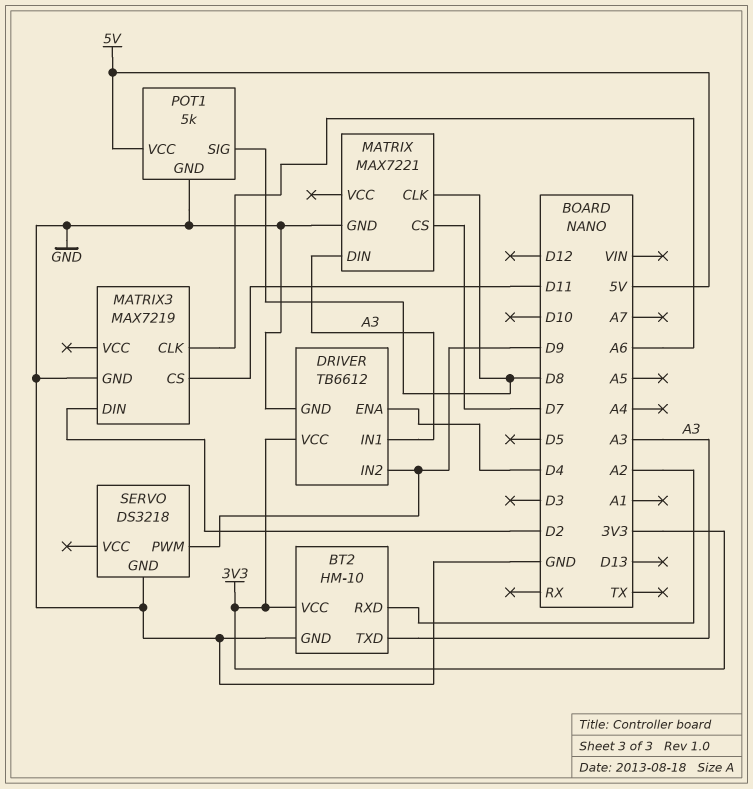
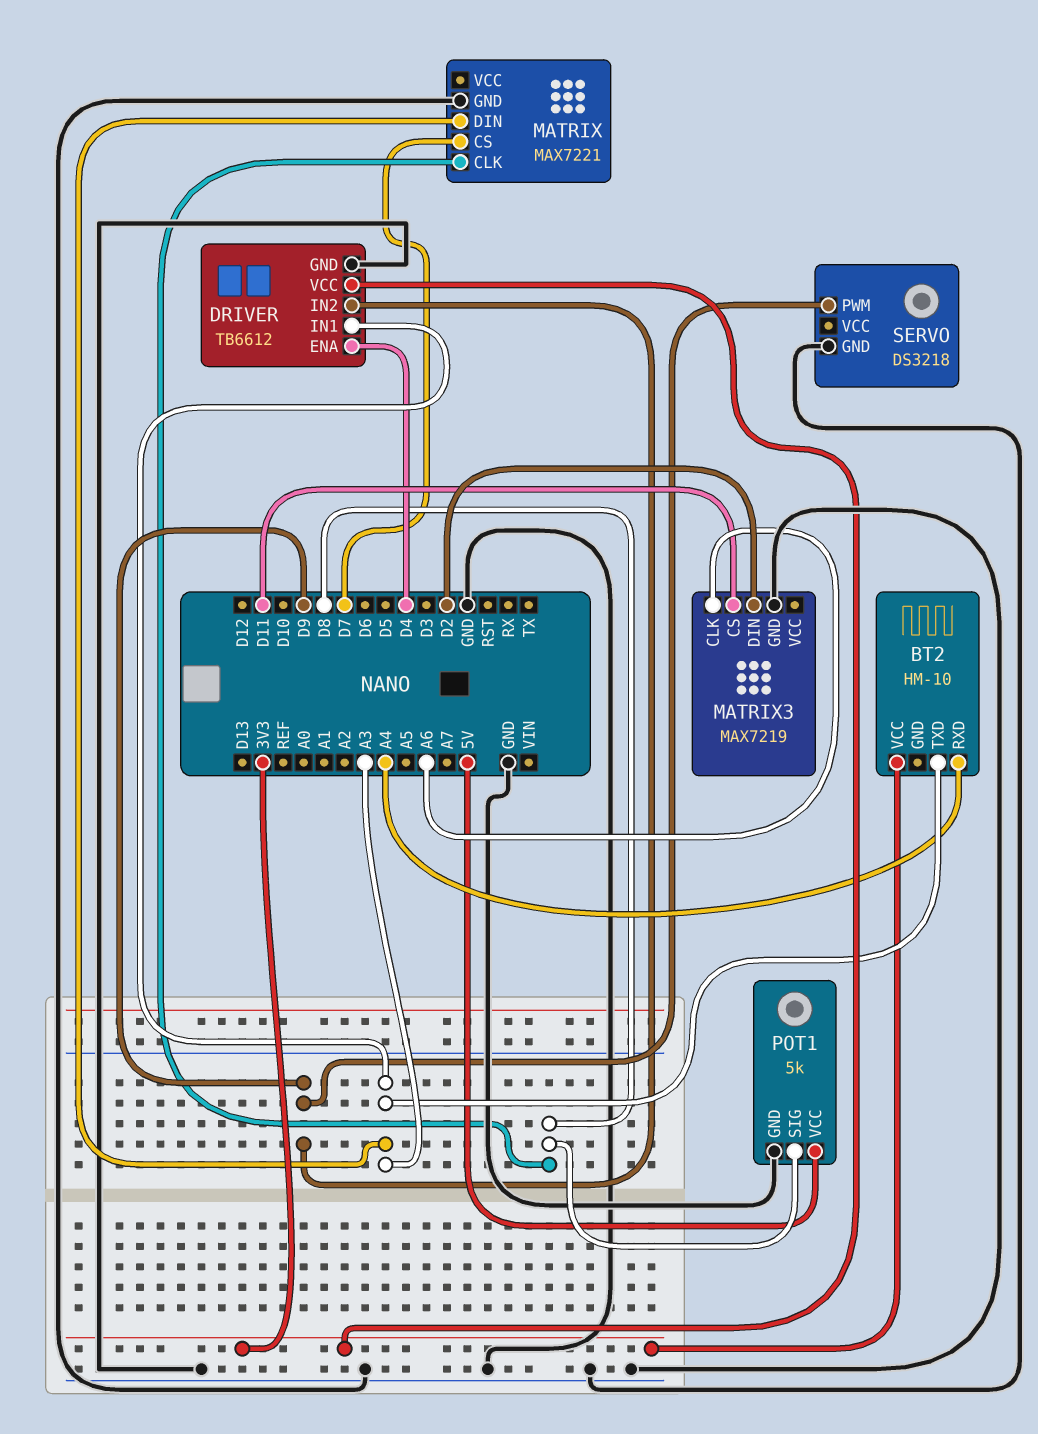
BT2 pin GND: GND -> none
BT2 pin RXD: A2 -> A4

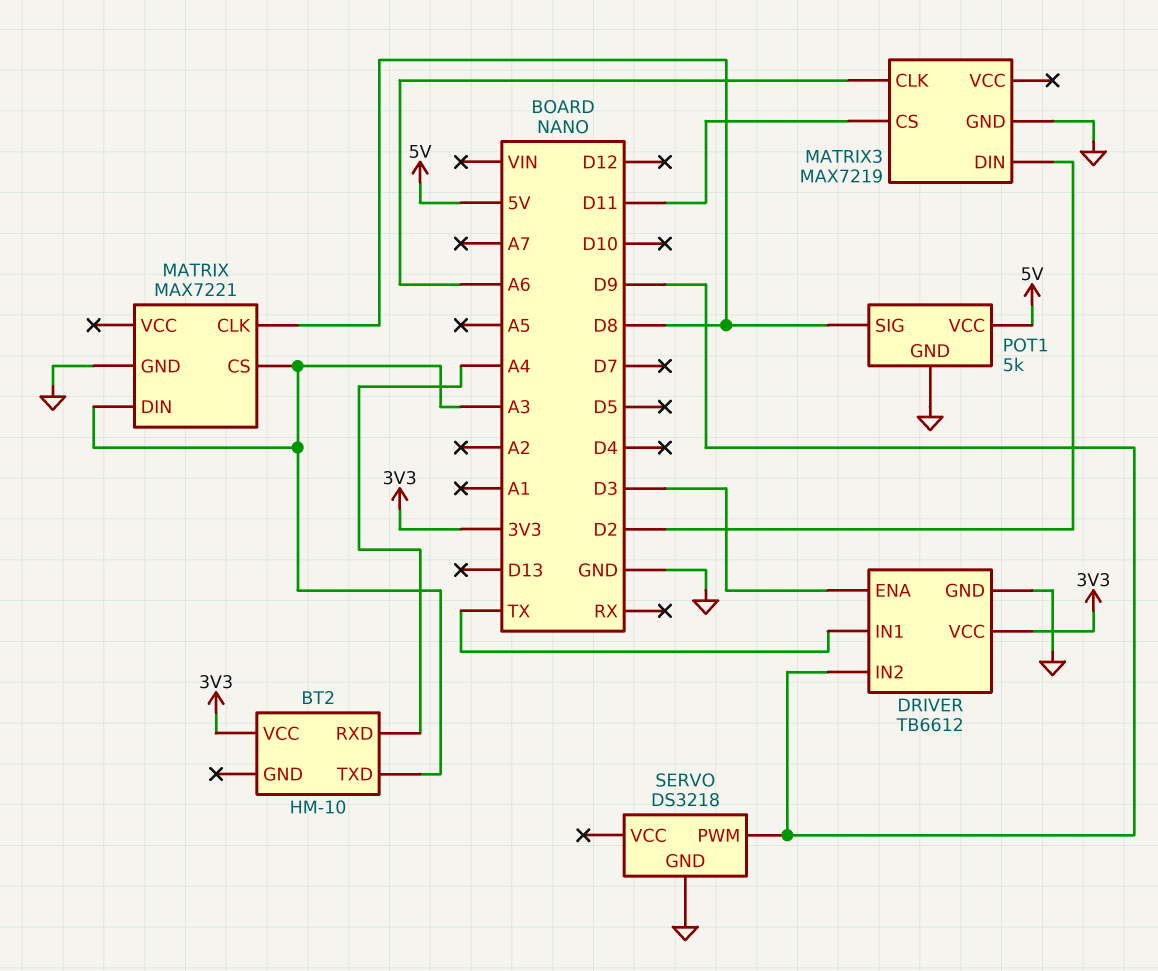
DRIVER pin ENA: D4 -> D3
DRIVER pin IN1: A3 -> TX
MATRIX pin CS: D7 -> A3

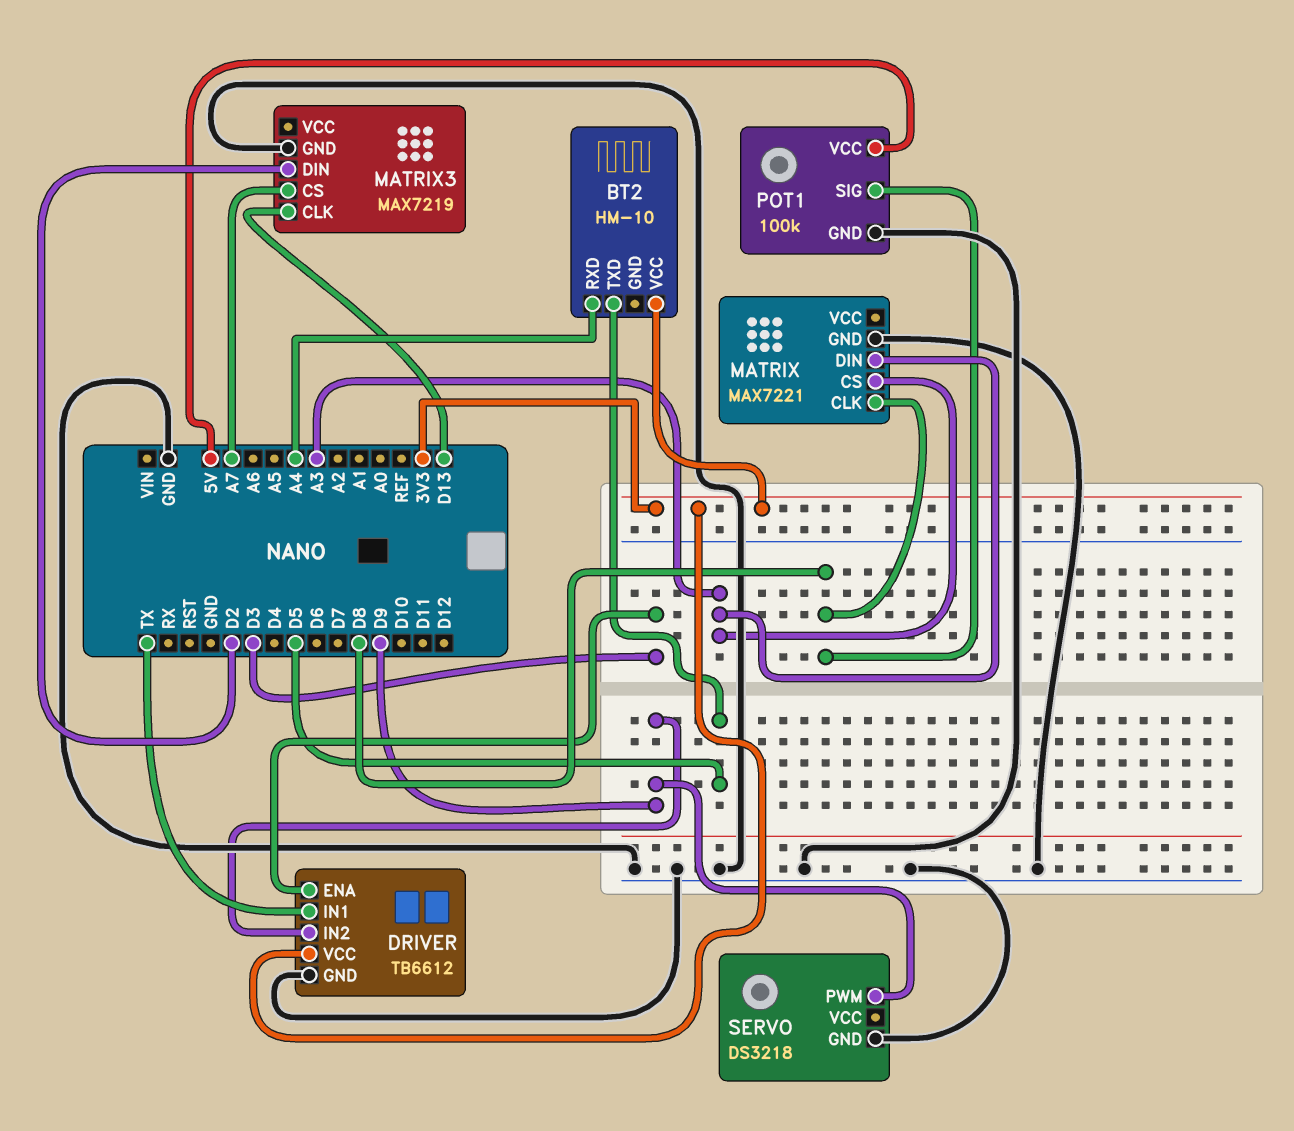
BT2 pin TXD: A3 -> D5
MATRIX3 pin CLK: A6 -> D13
MATRIX3 pin CS: D11 -> A7
POT1: 5k -> 100k

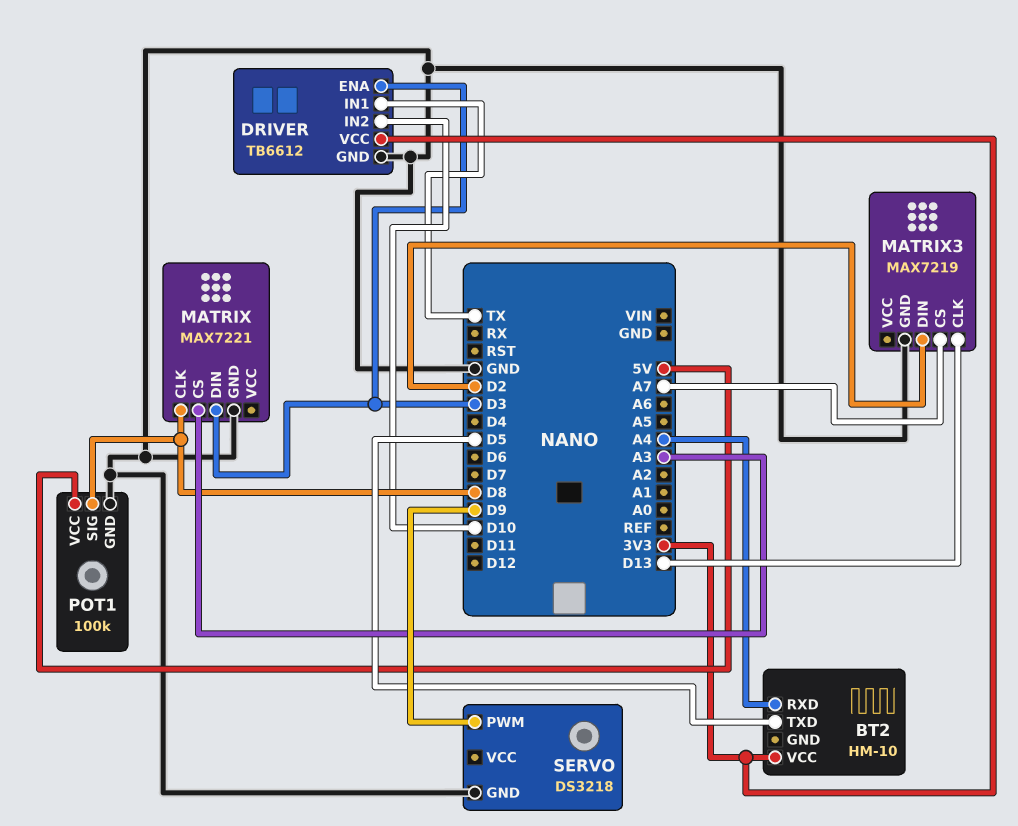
DRIVER pin IN2: D9 -> D10
MATRIX pin DIN: A3 -> D3

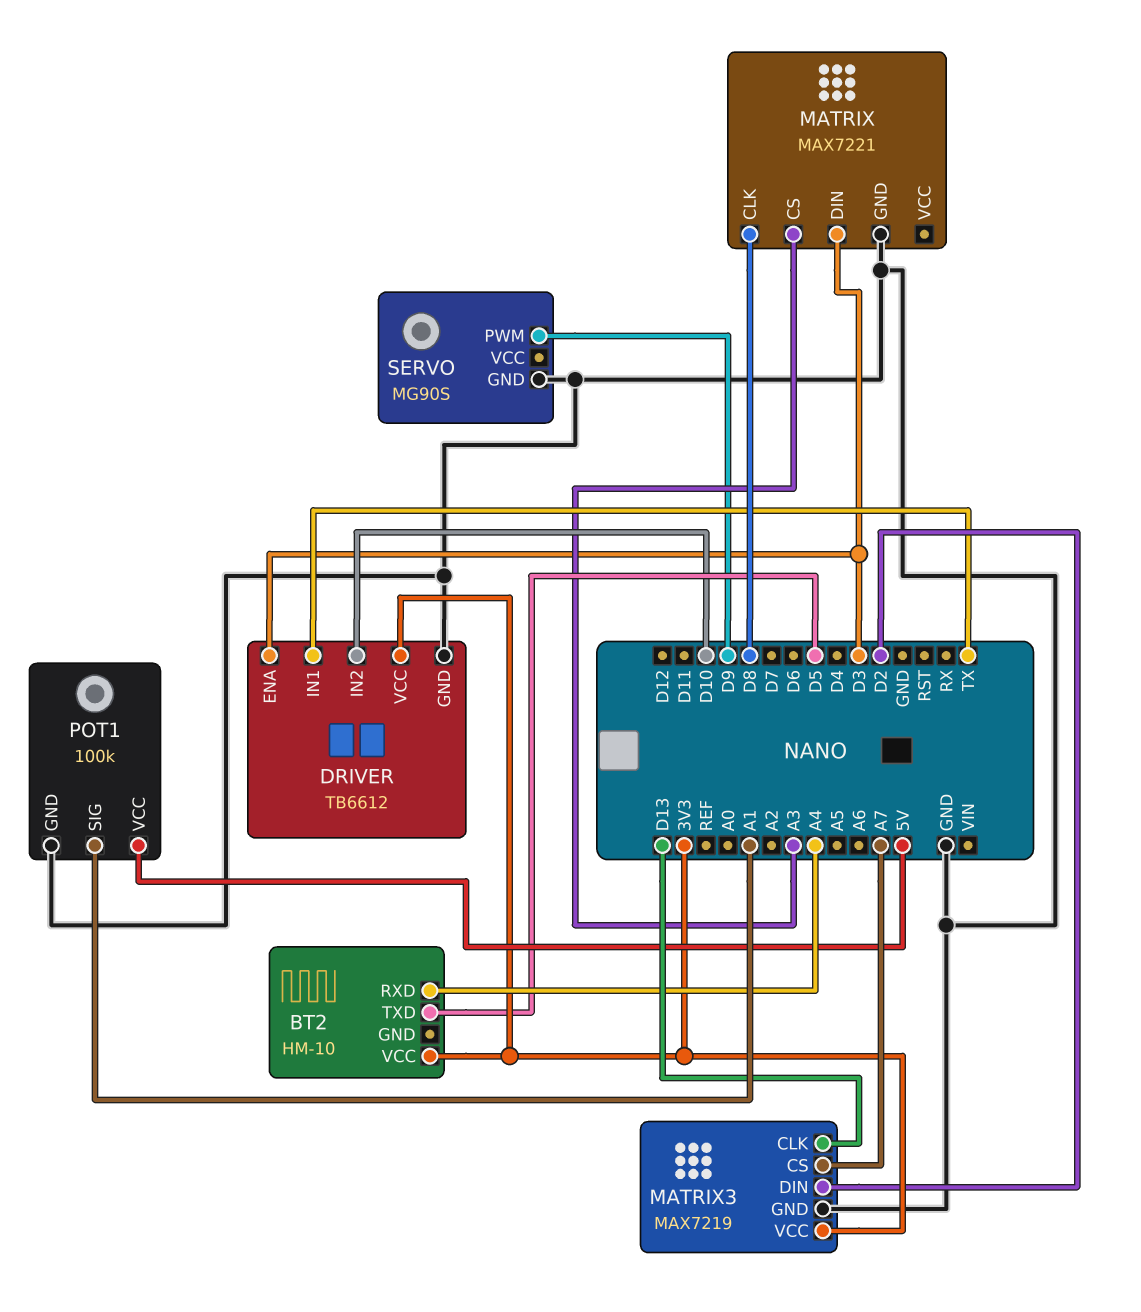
MATRIX3 pin VCC: none -> 3V3
POT1 pin SIG: D8 -> A1
SERVO: DS3218 -> MG90S

